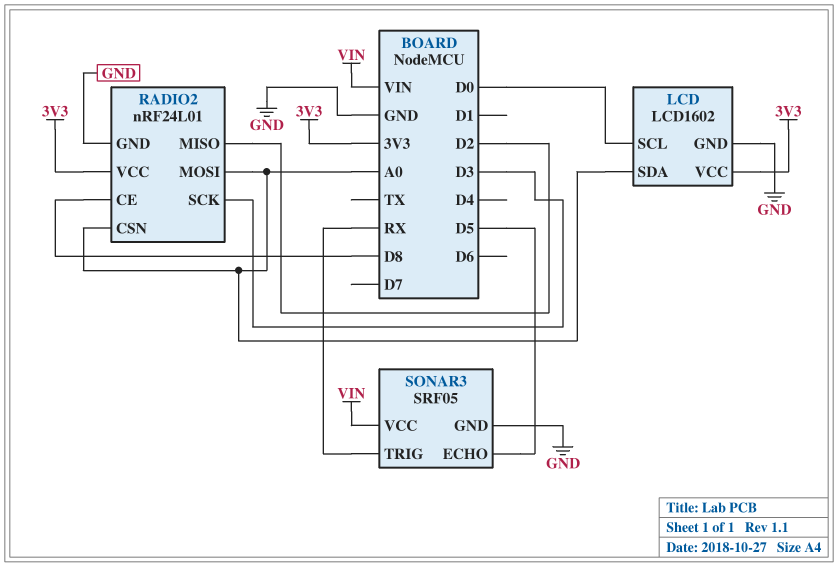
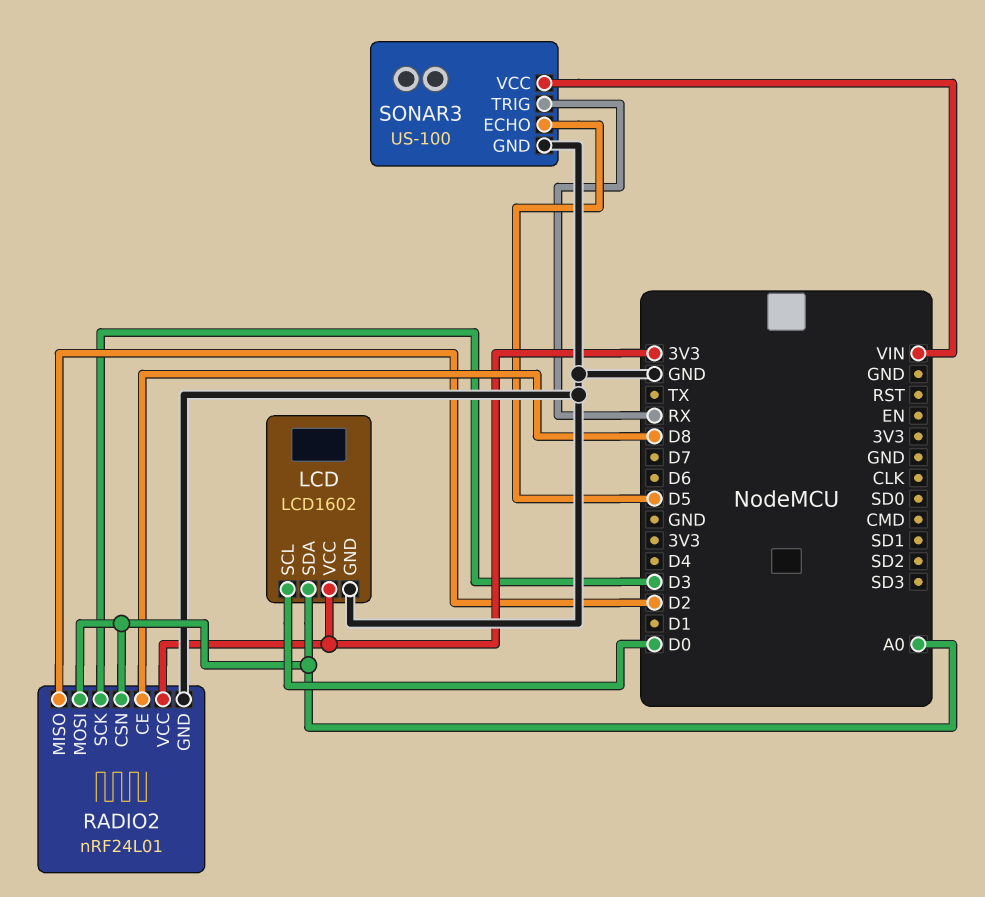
SONAR3: SRF05 -> US-100

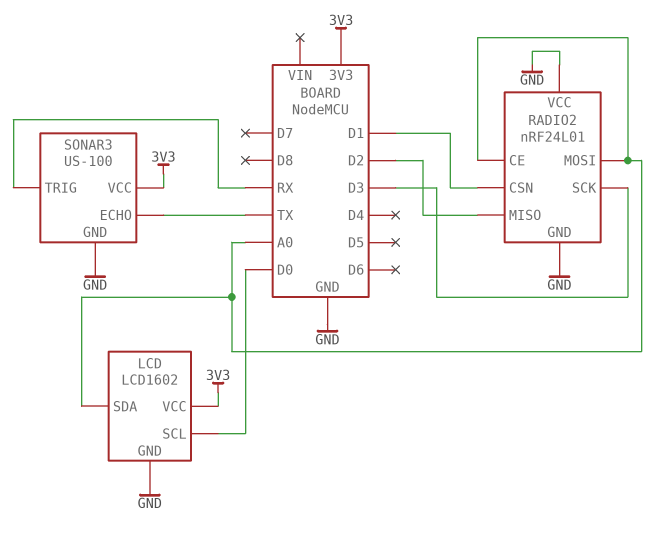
RADIO2 pin CE: D8 -> A0
RADIO2 pin CSN: A0 -> D1
RADIO2 pin VCC: 3V3 -> GND
SONAR3 pin ECHO: D5 -> TX
SONAR3 pin VCC: VIN -> 3V3

